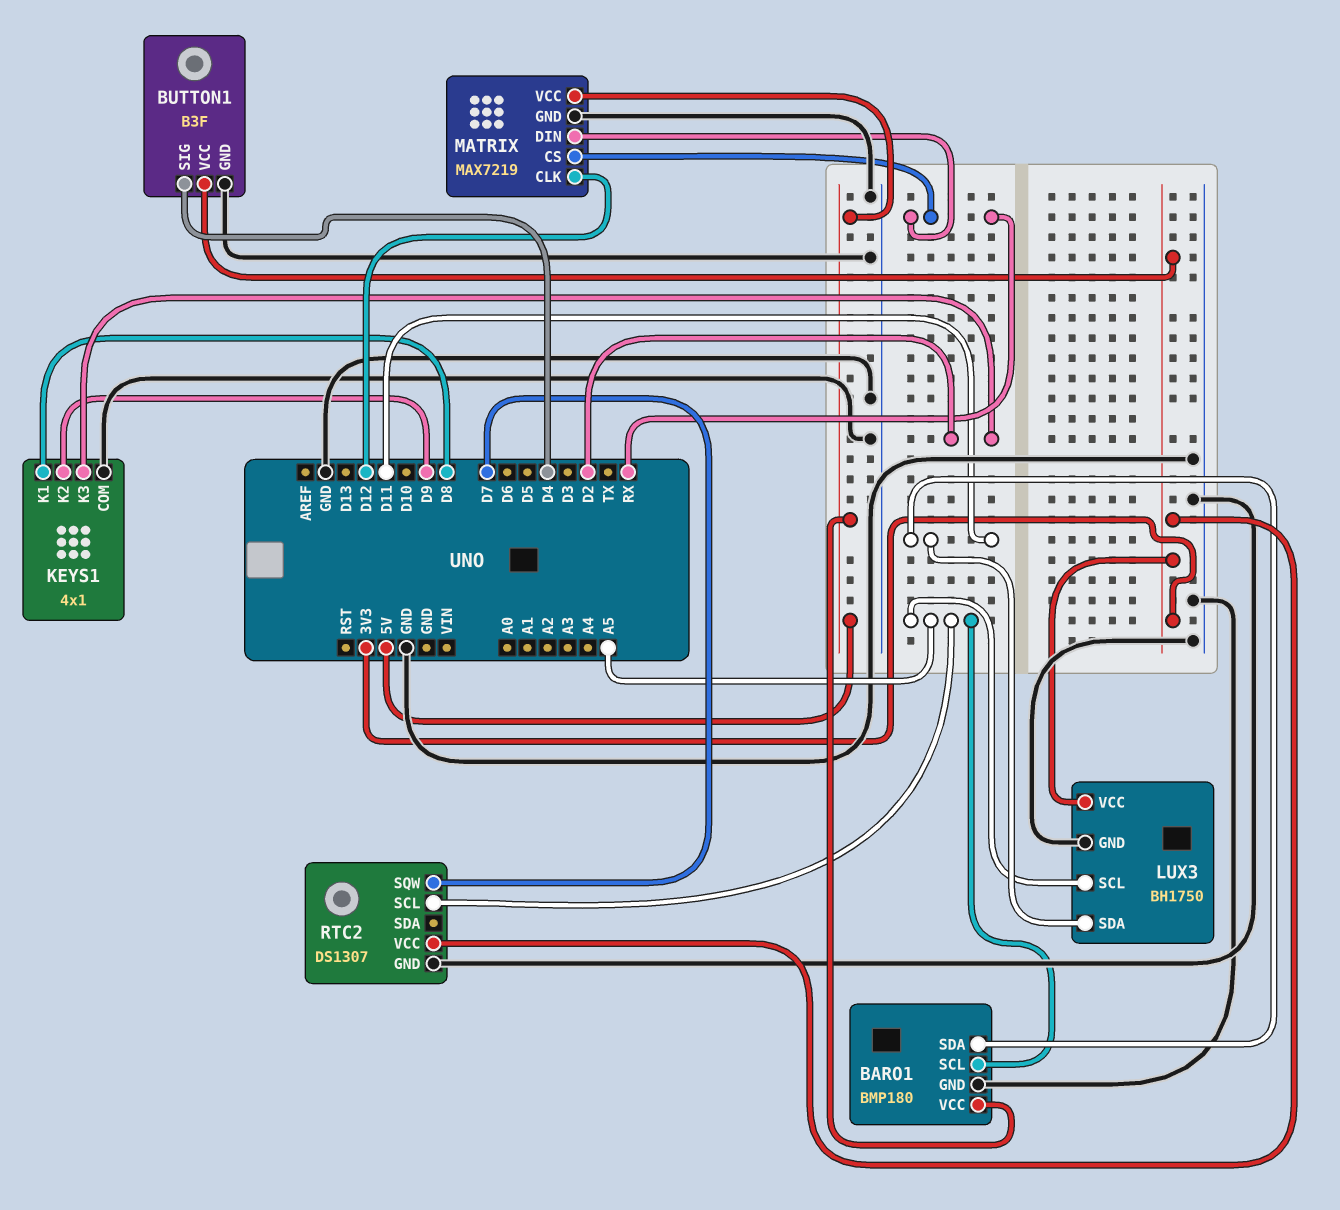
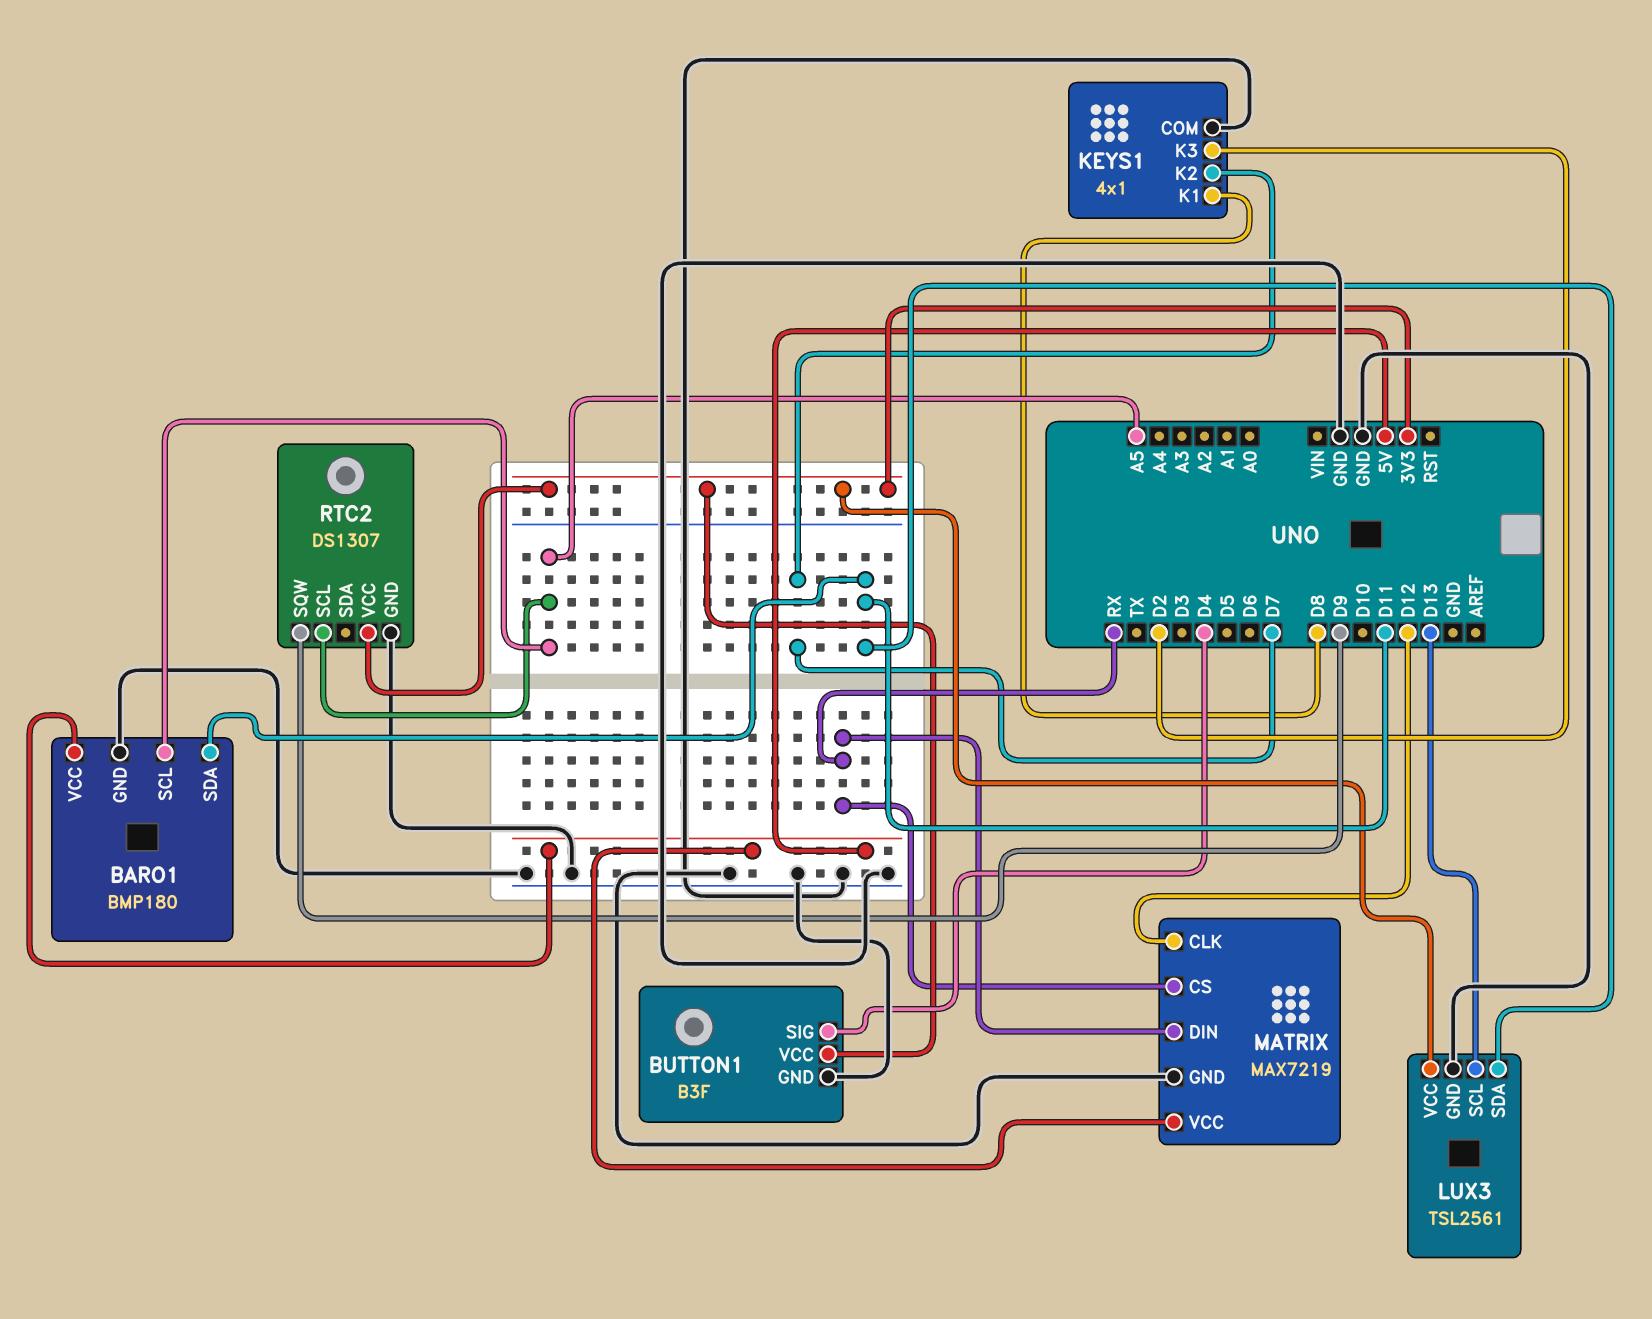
KEYS1 pin K2: D9 -> D7
LUX3: BH1750 -> TSL2561
LUX3 pin SCL: A5 -> D13
RTC2 pin SQW: D7 -> D9

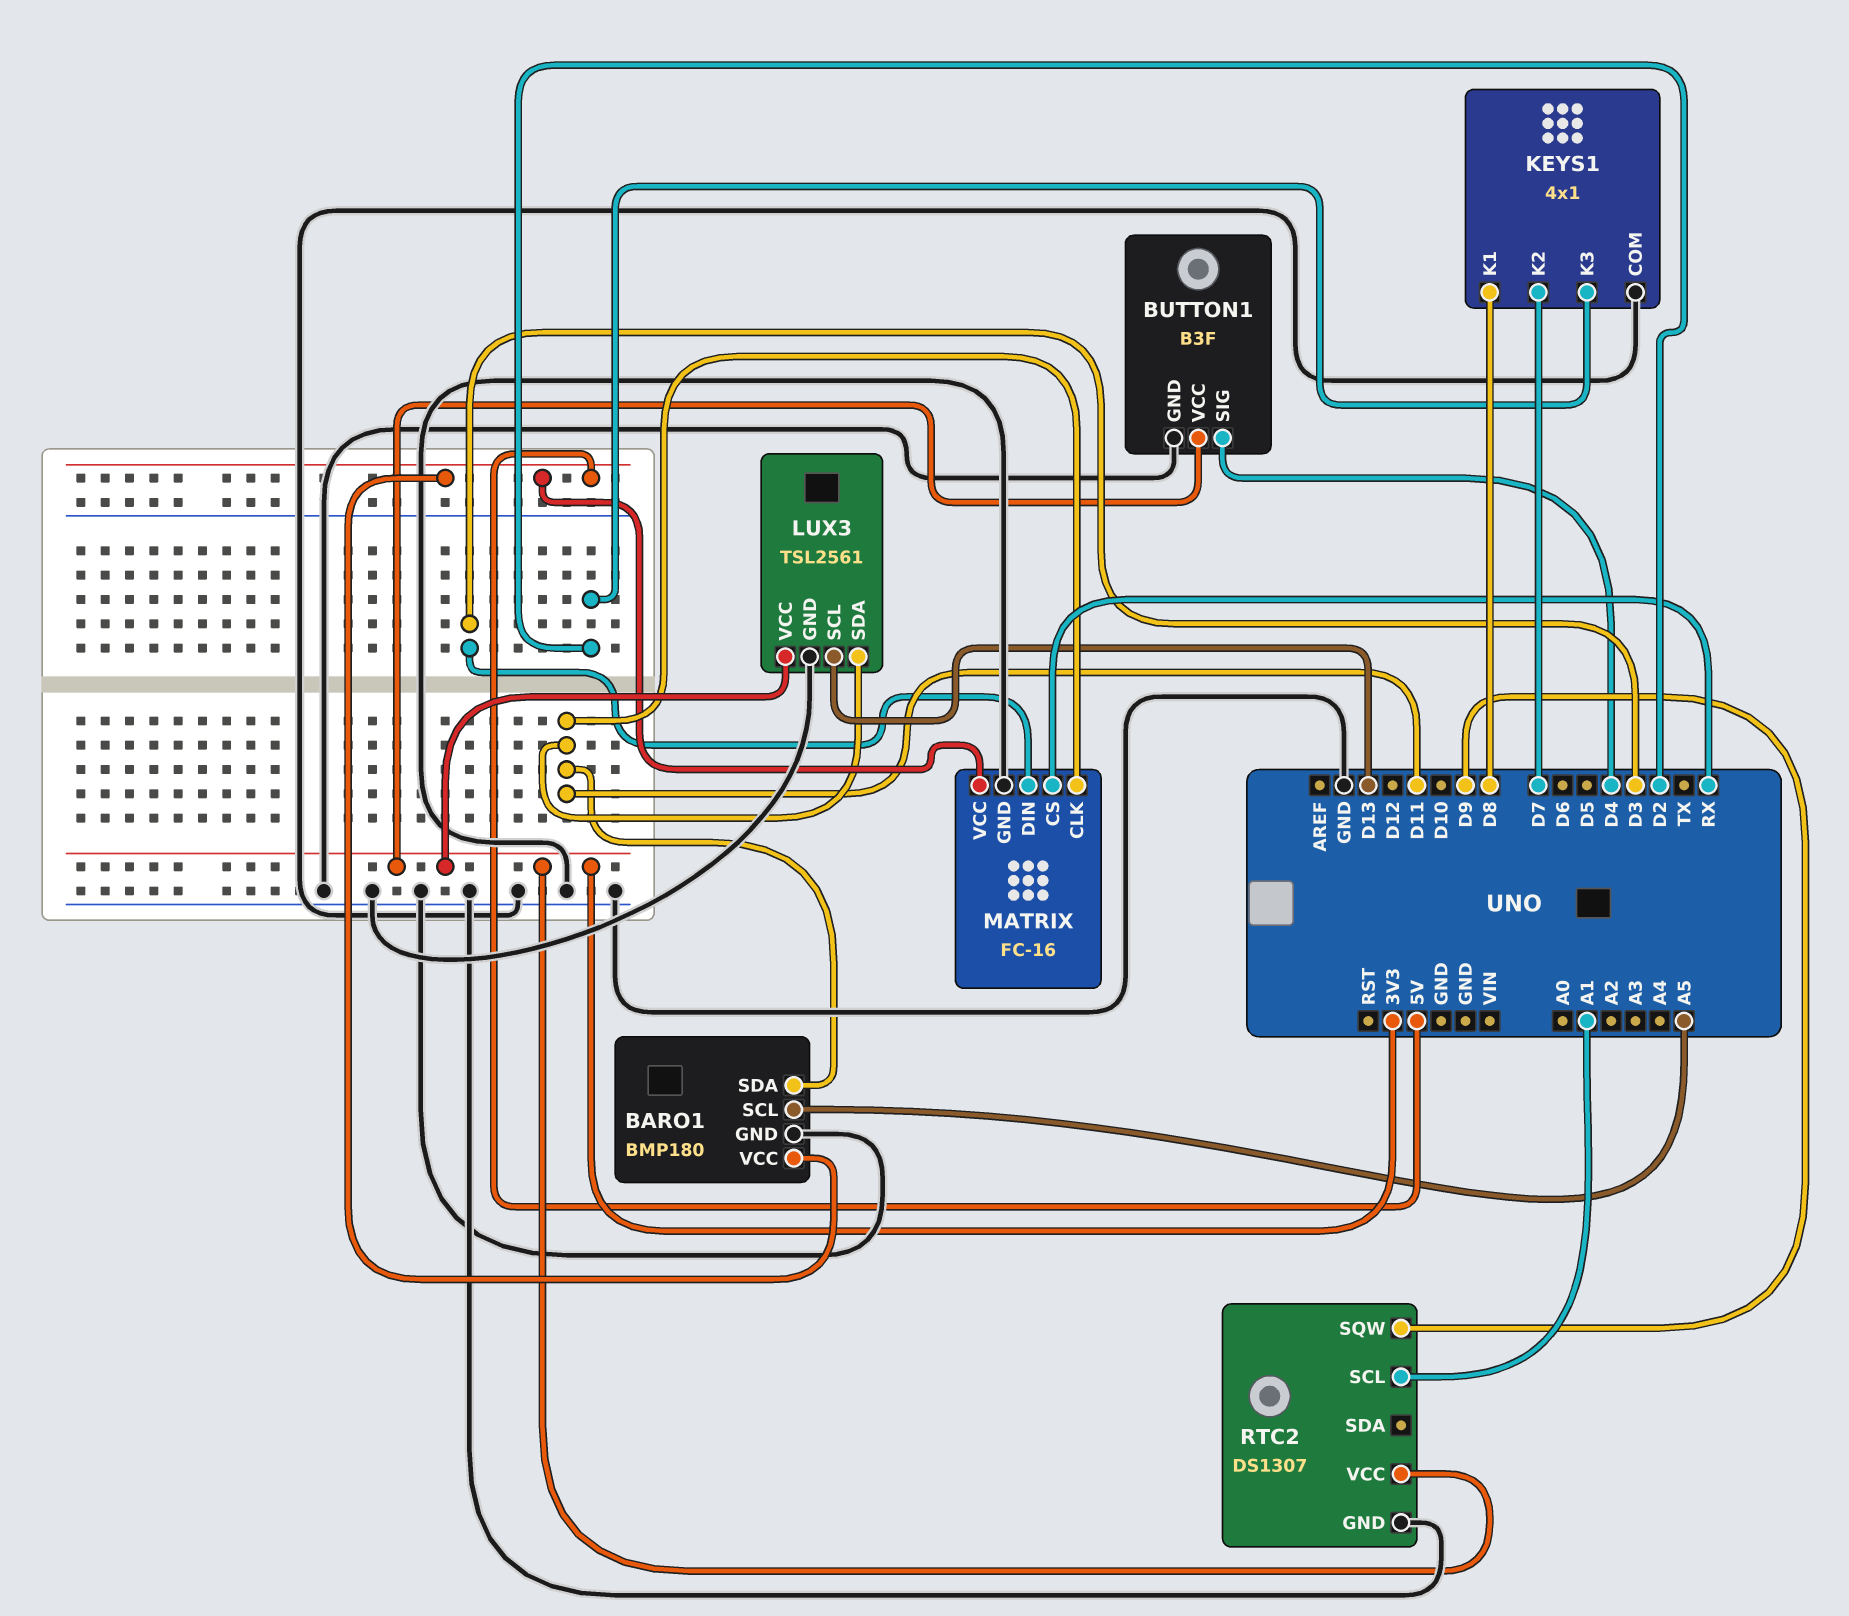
MATRIX: MAX7219 -> FC-16
MATRIX pin CLK: D12 -> D11
MATRIX pin DIN: RX -> D3
RTC2 pin SCL: A5 -> A1

